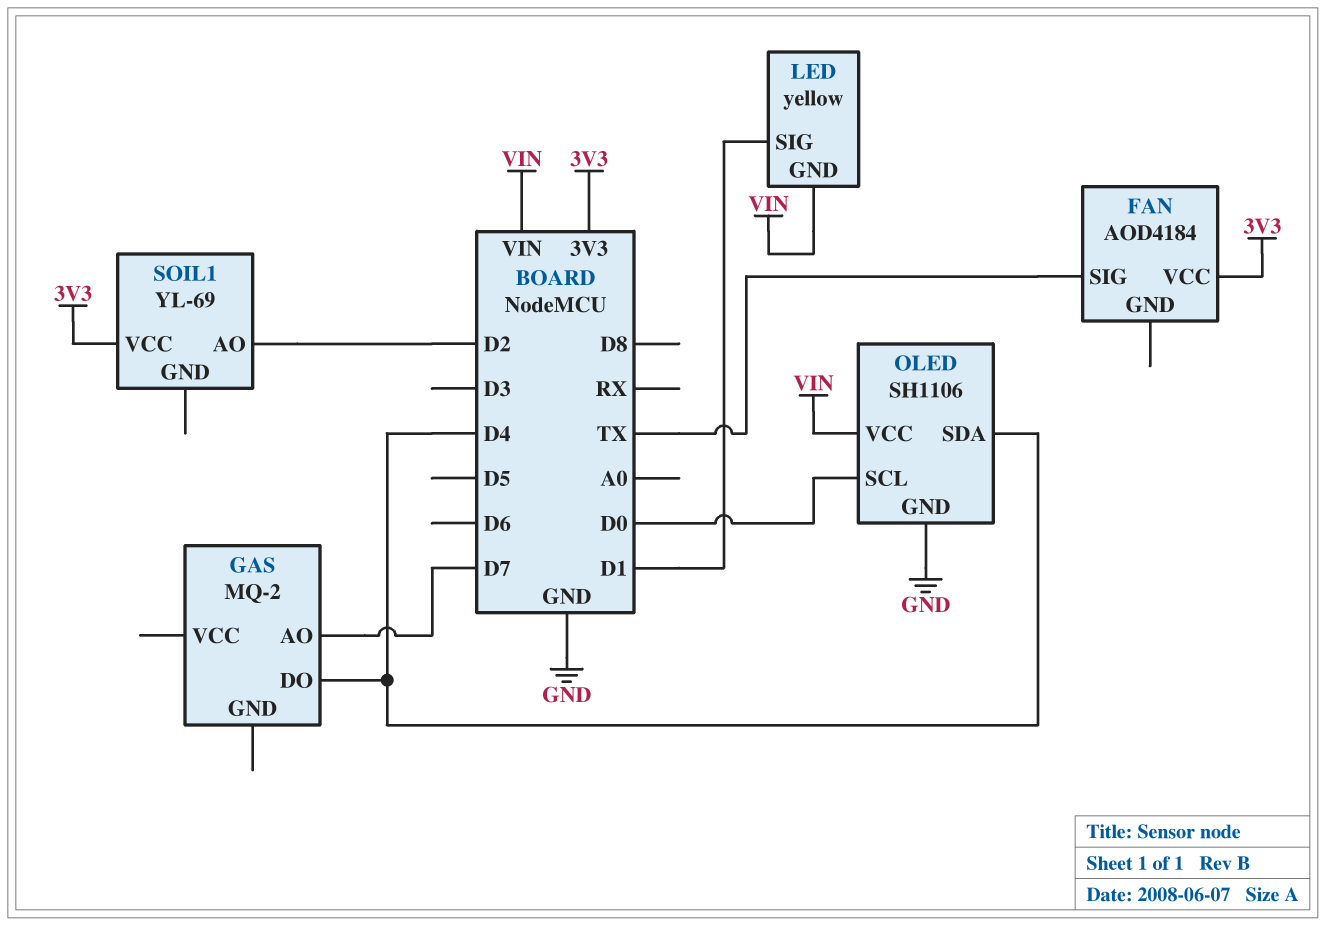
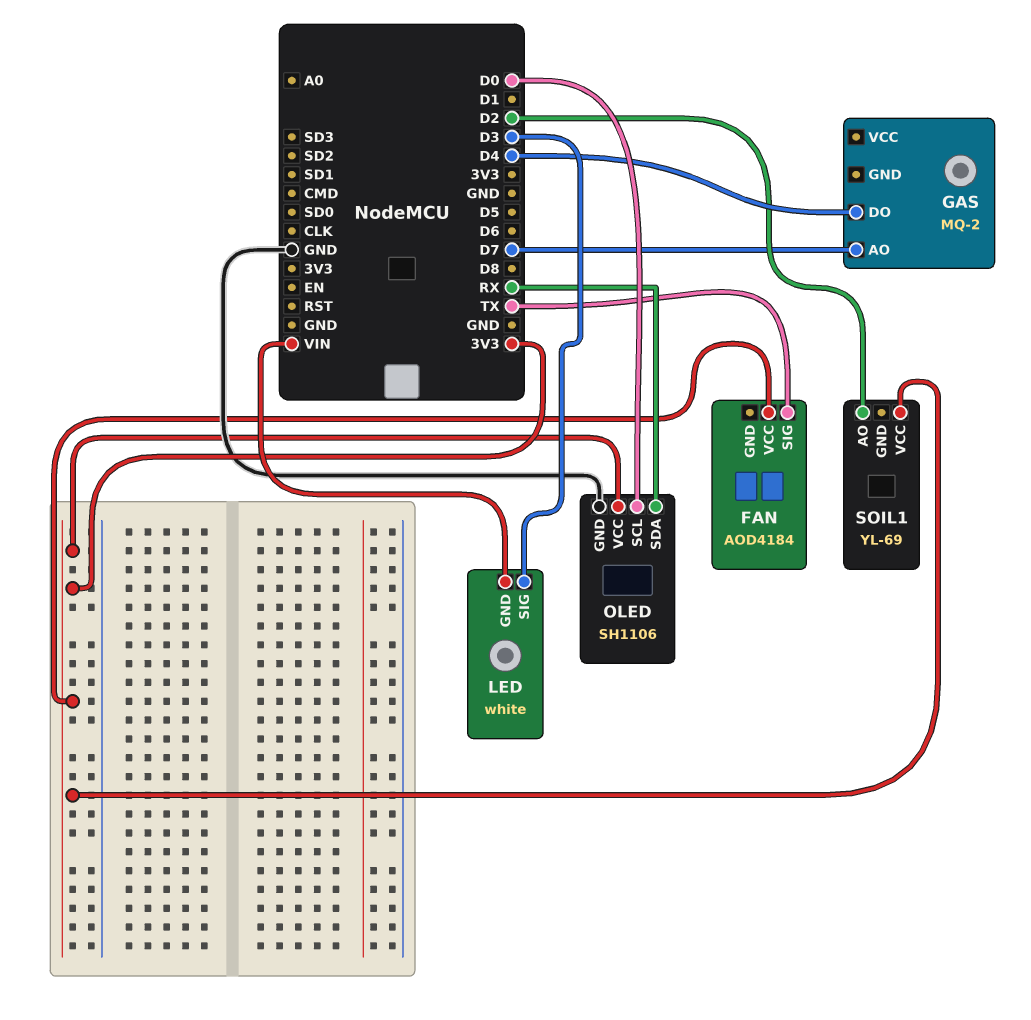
LED: yellow -> white
LED pin SIG: D1 -> D3
OLED pin SDA: D4 -> RX
OLED pin VCC: VIN -> 3V3

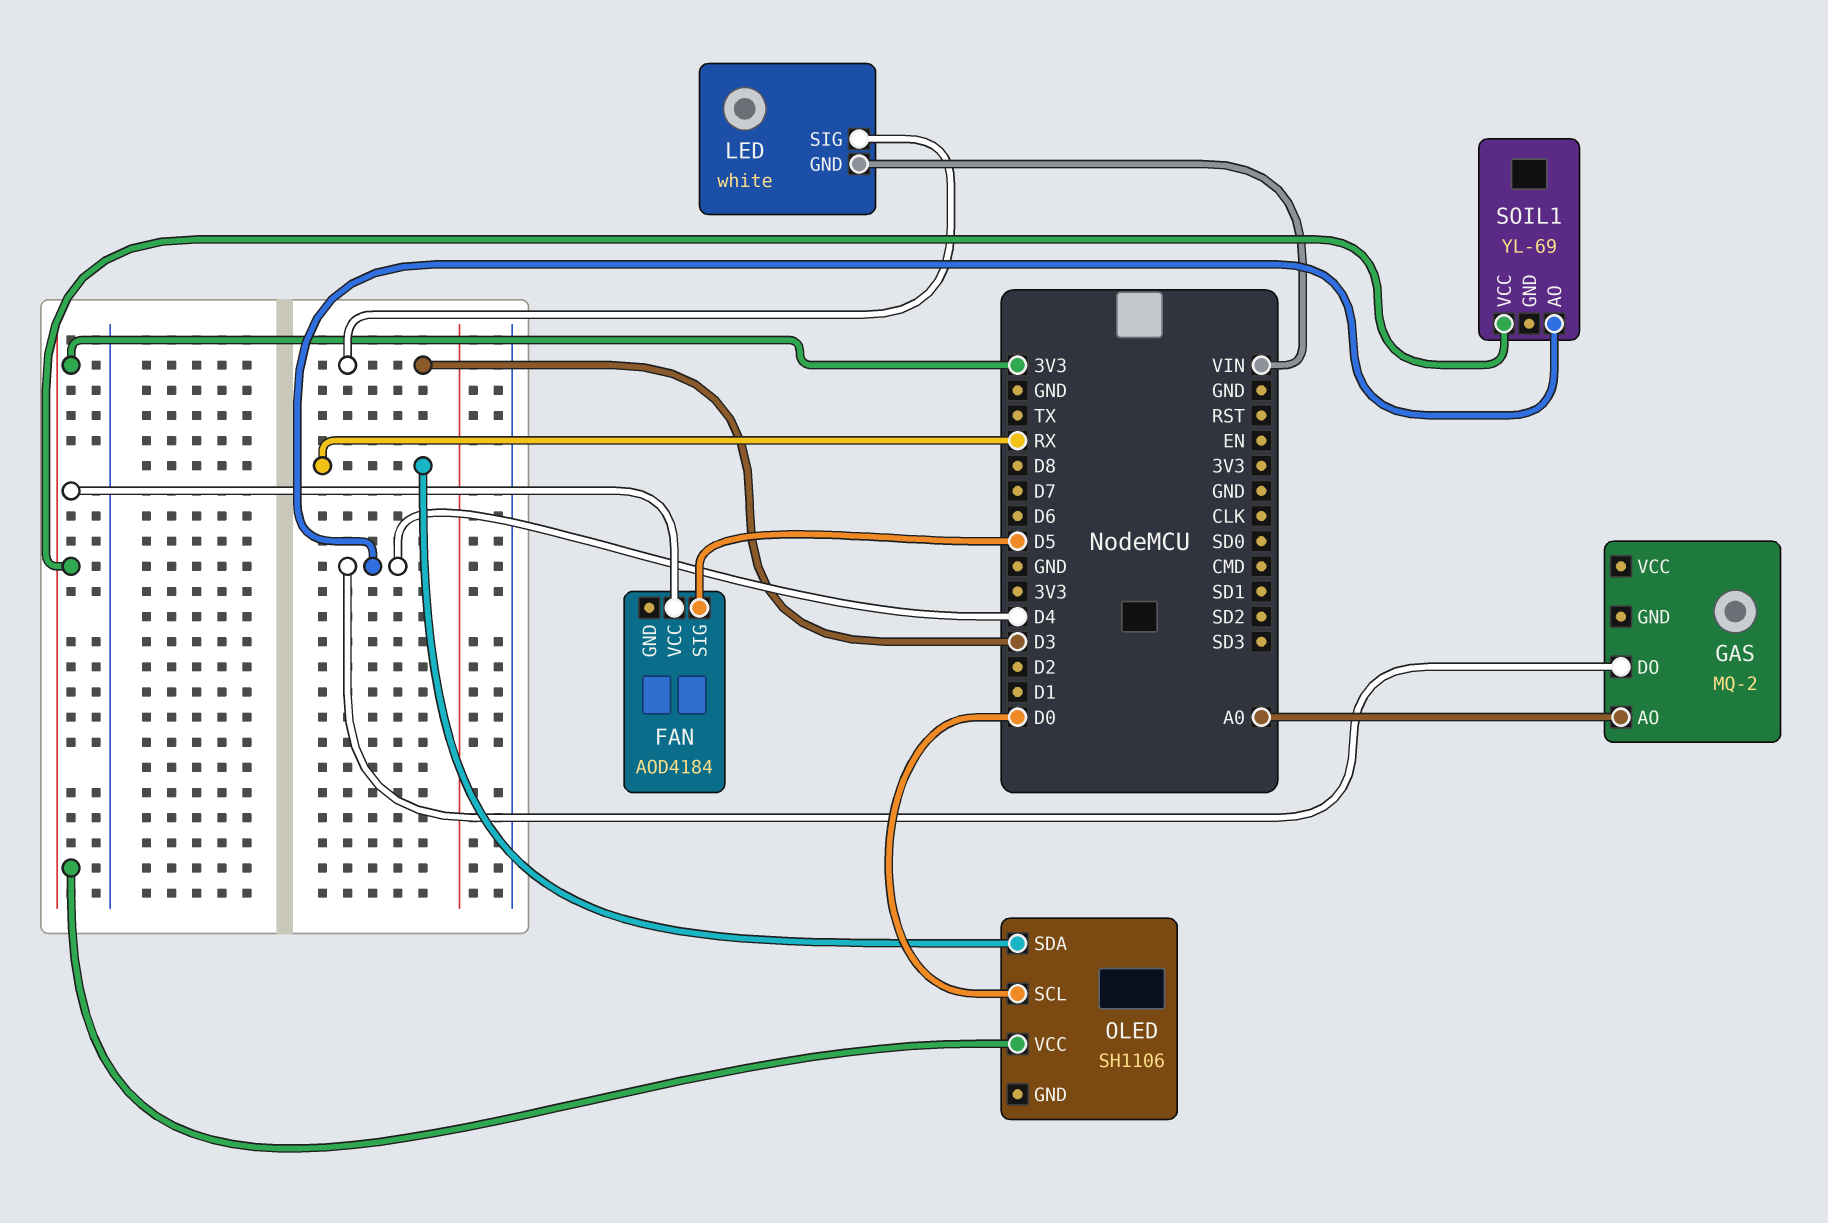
FAN pin SIG: TX -> D5
GAS pin AO: D7 -> A0
OLED pin GND: GND -> none
SOIL1 pin AO: D2 -> D4

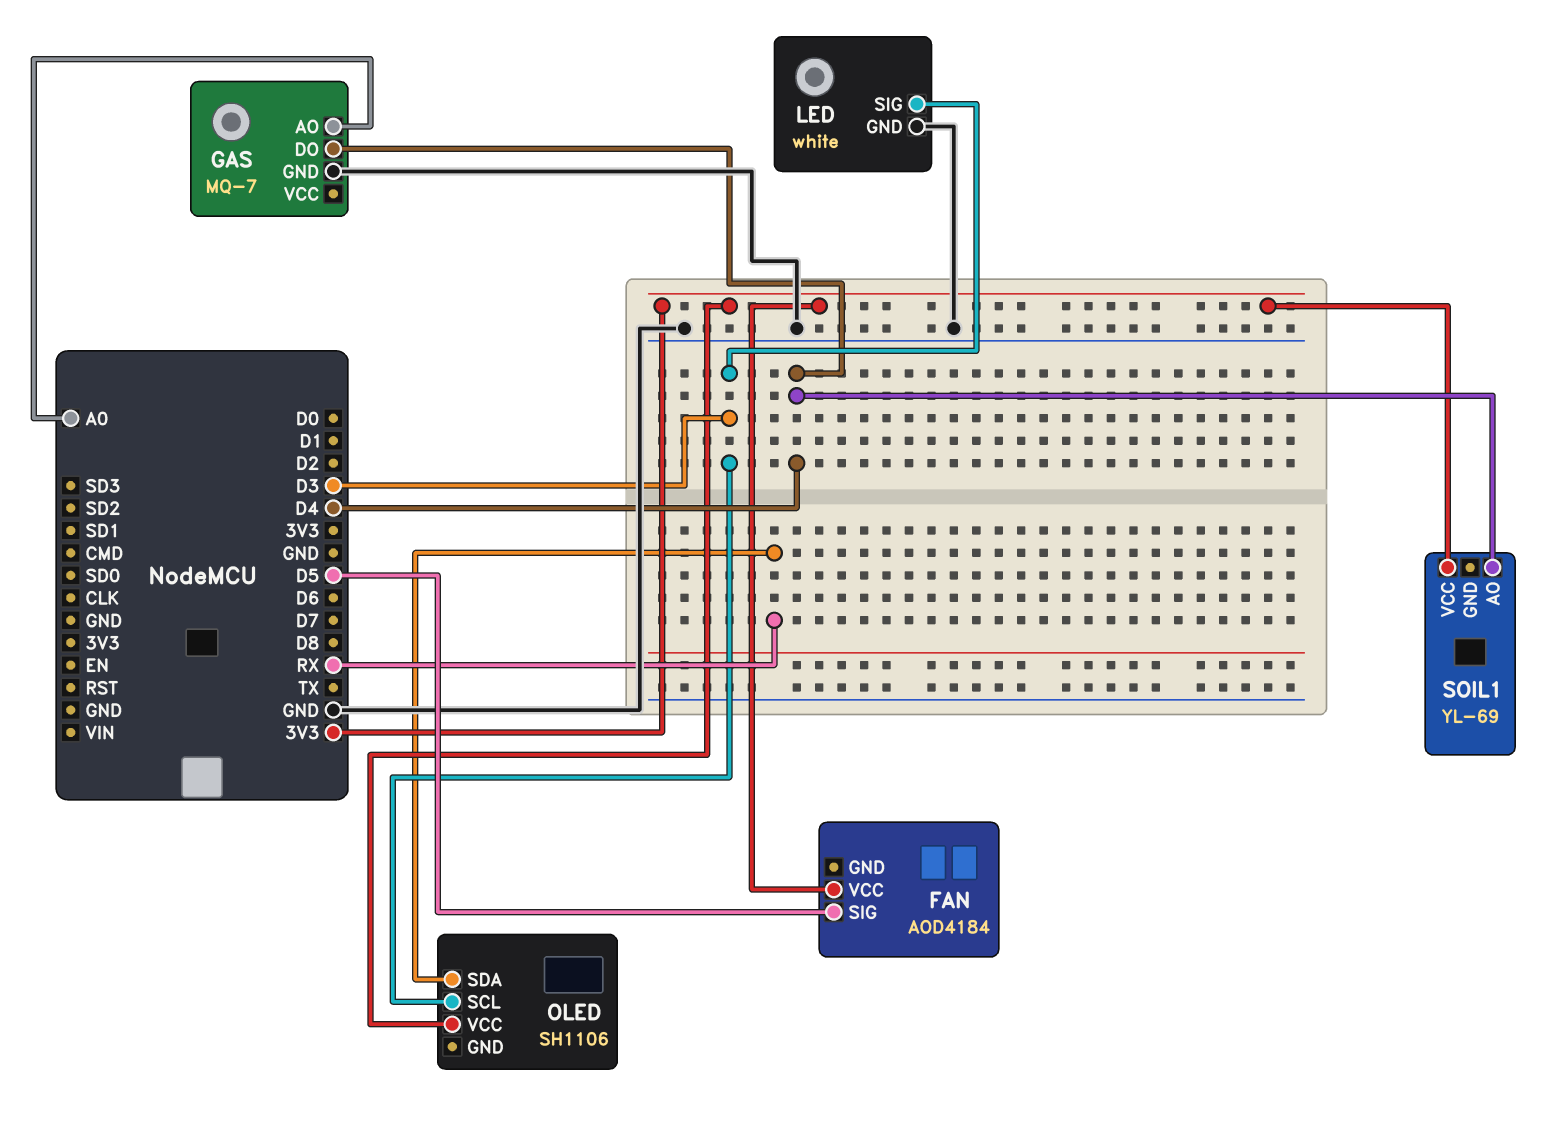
GAS: MQ-2 -> MQ-7
GAS pin GND: none -> GND
LED pin GND: VIN -> GND
OLED pin SCL: D0 -> D3

